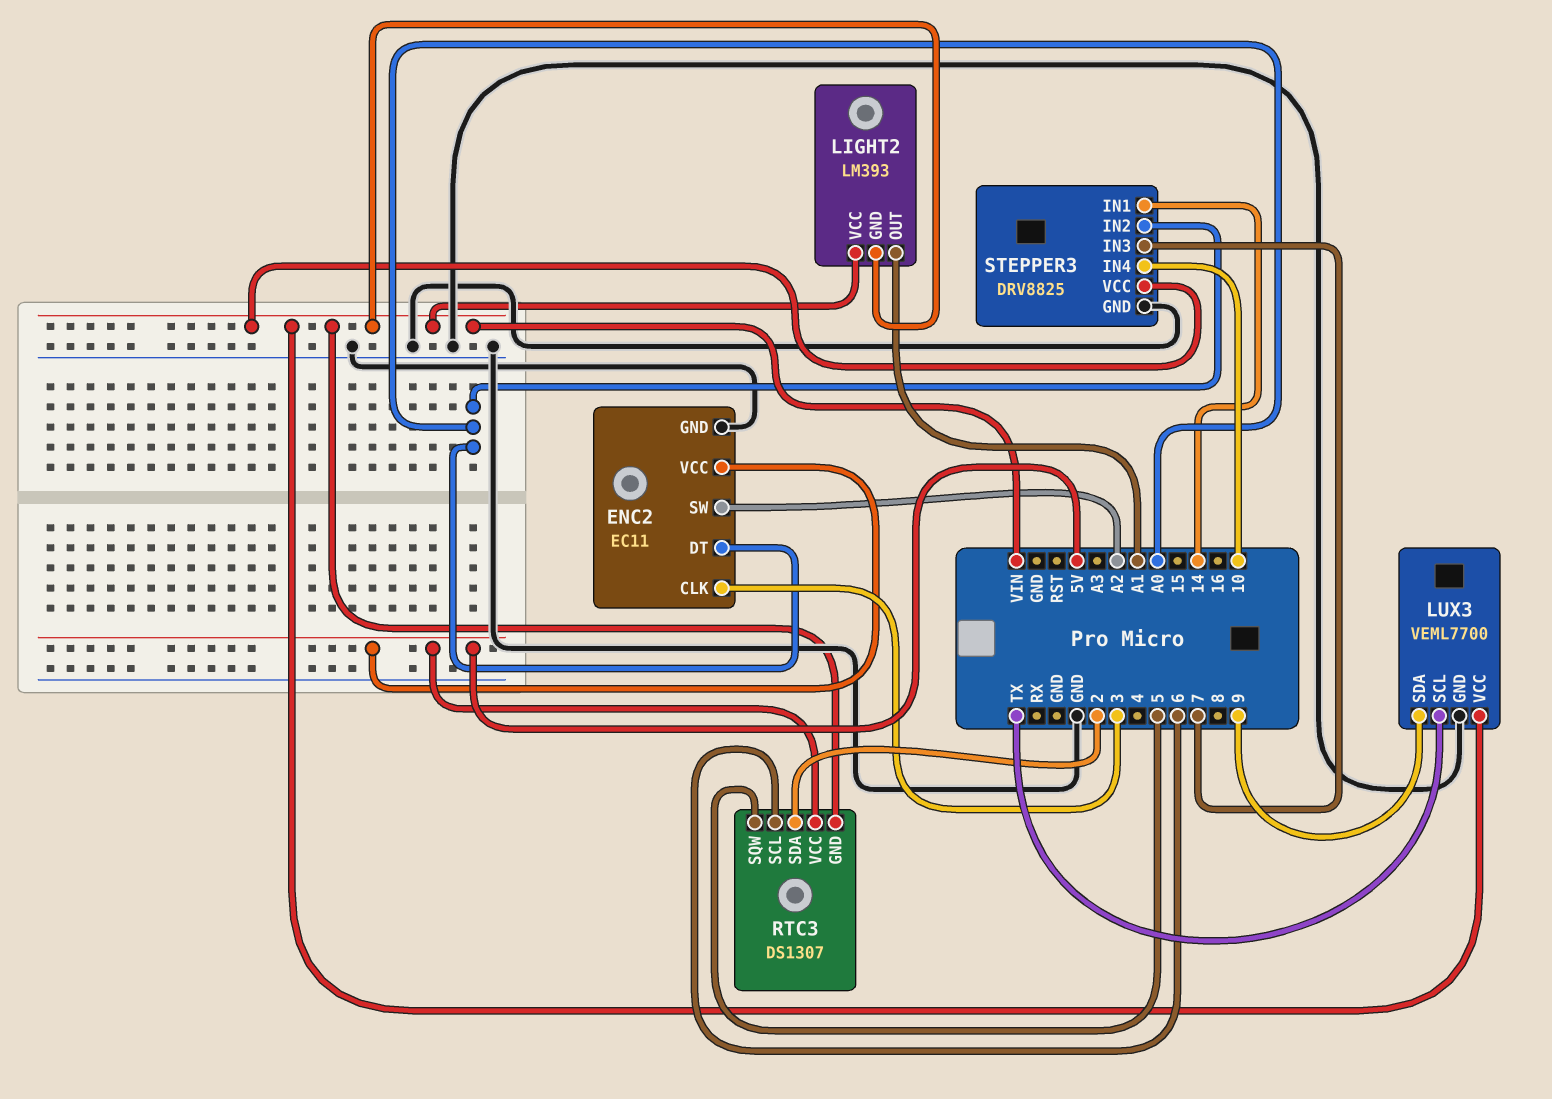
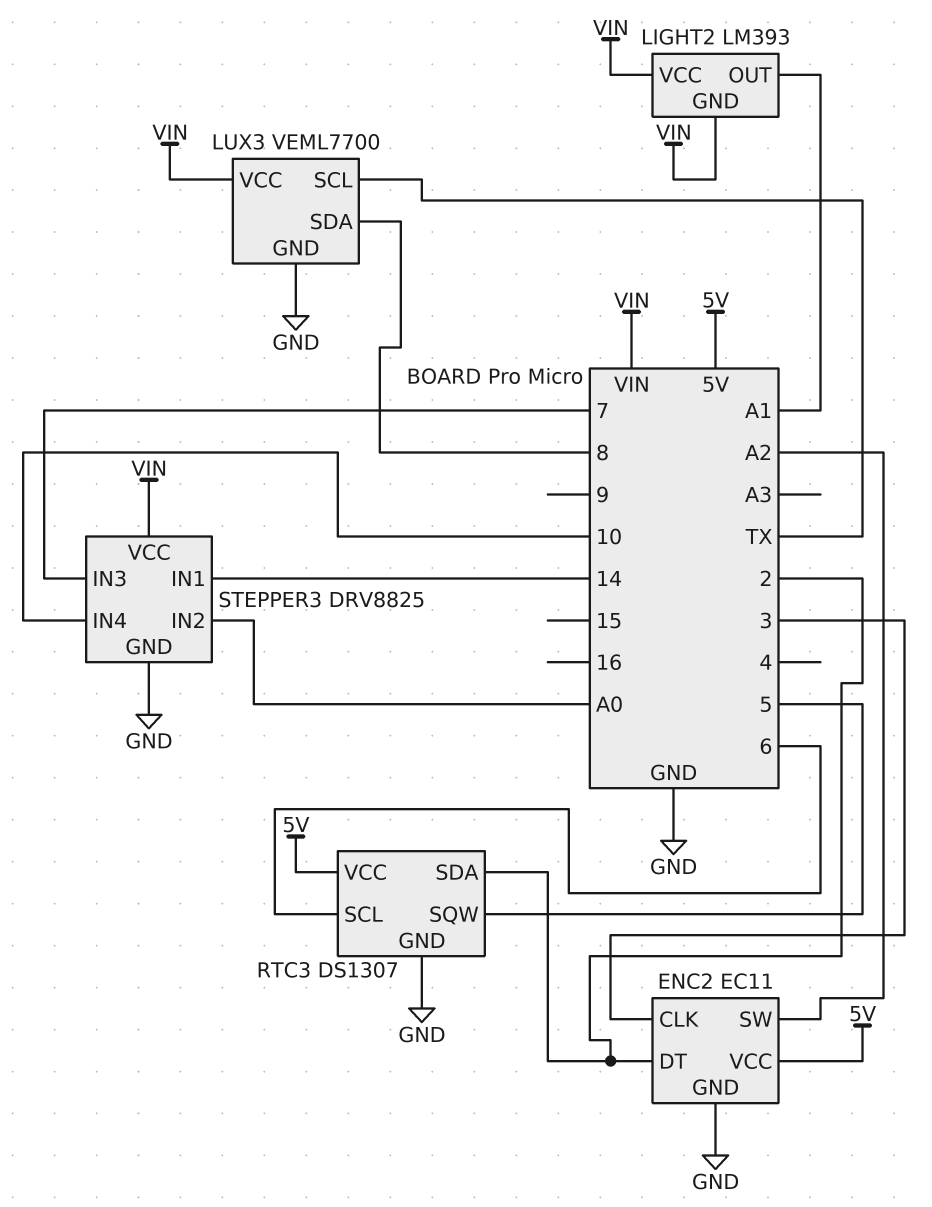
ENC2 pin DT: A0 -> 2
LUX3 pin SDA: 9 -> 8
RTC3 pin GND: VIN -> GND

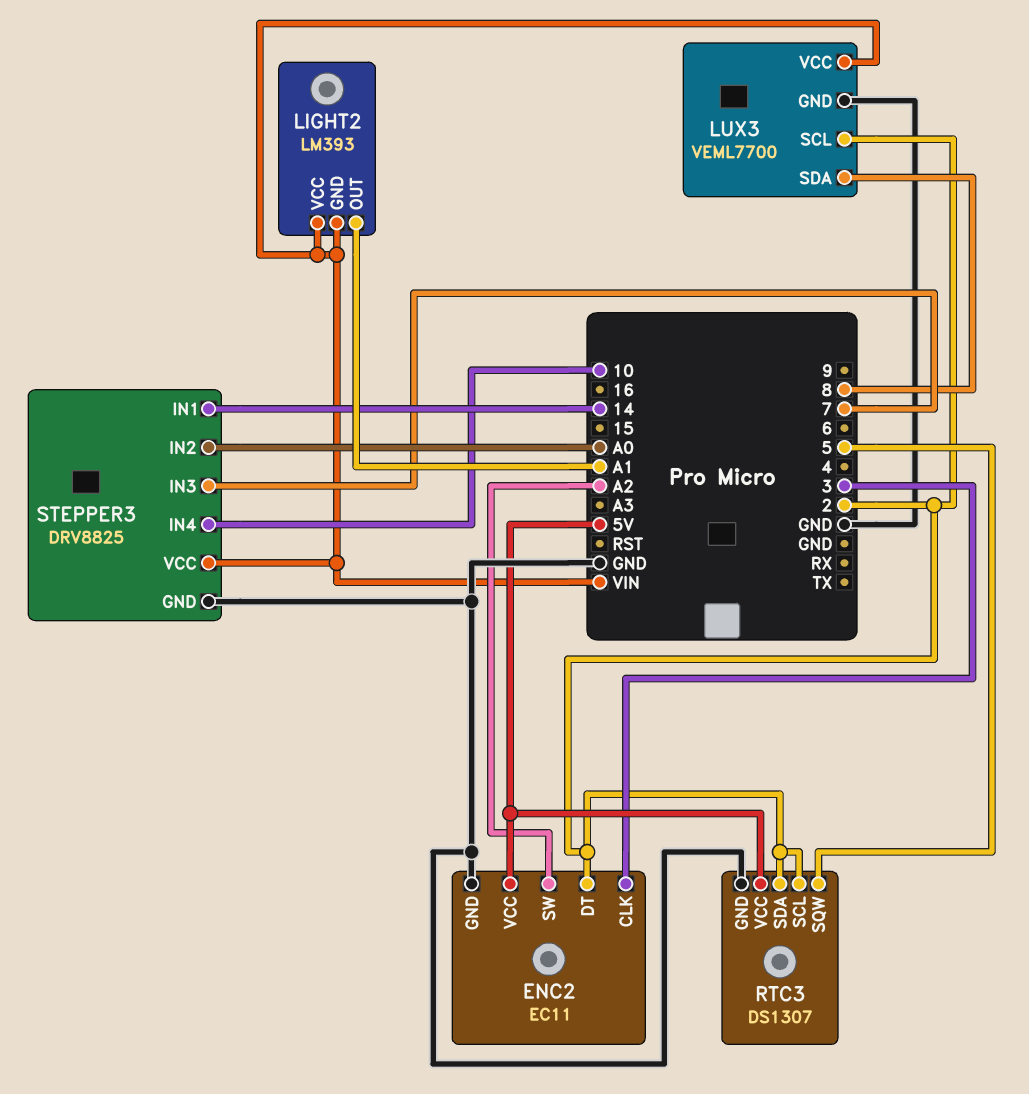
LUX3 pin SCL: TX -> 2
RTC3 pin SCL: 6 -> 2

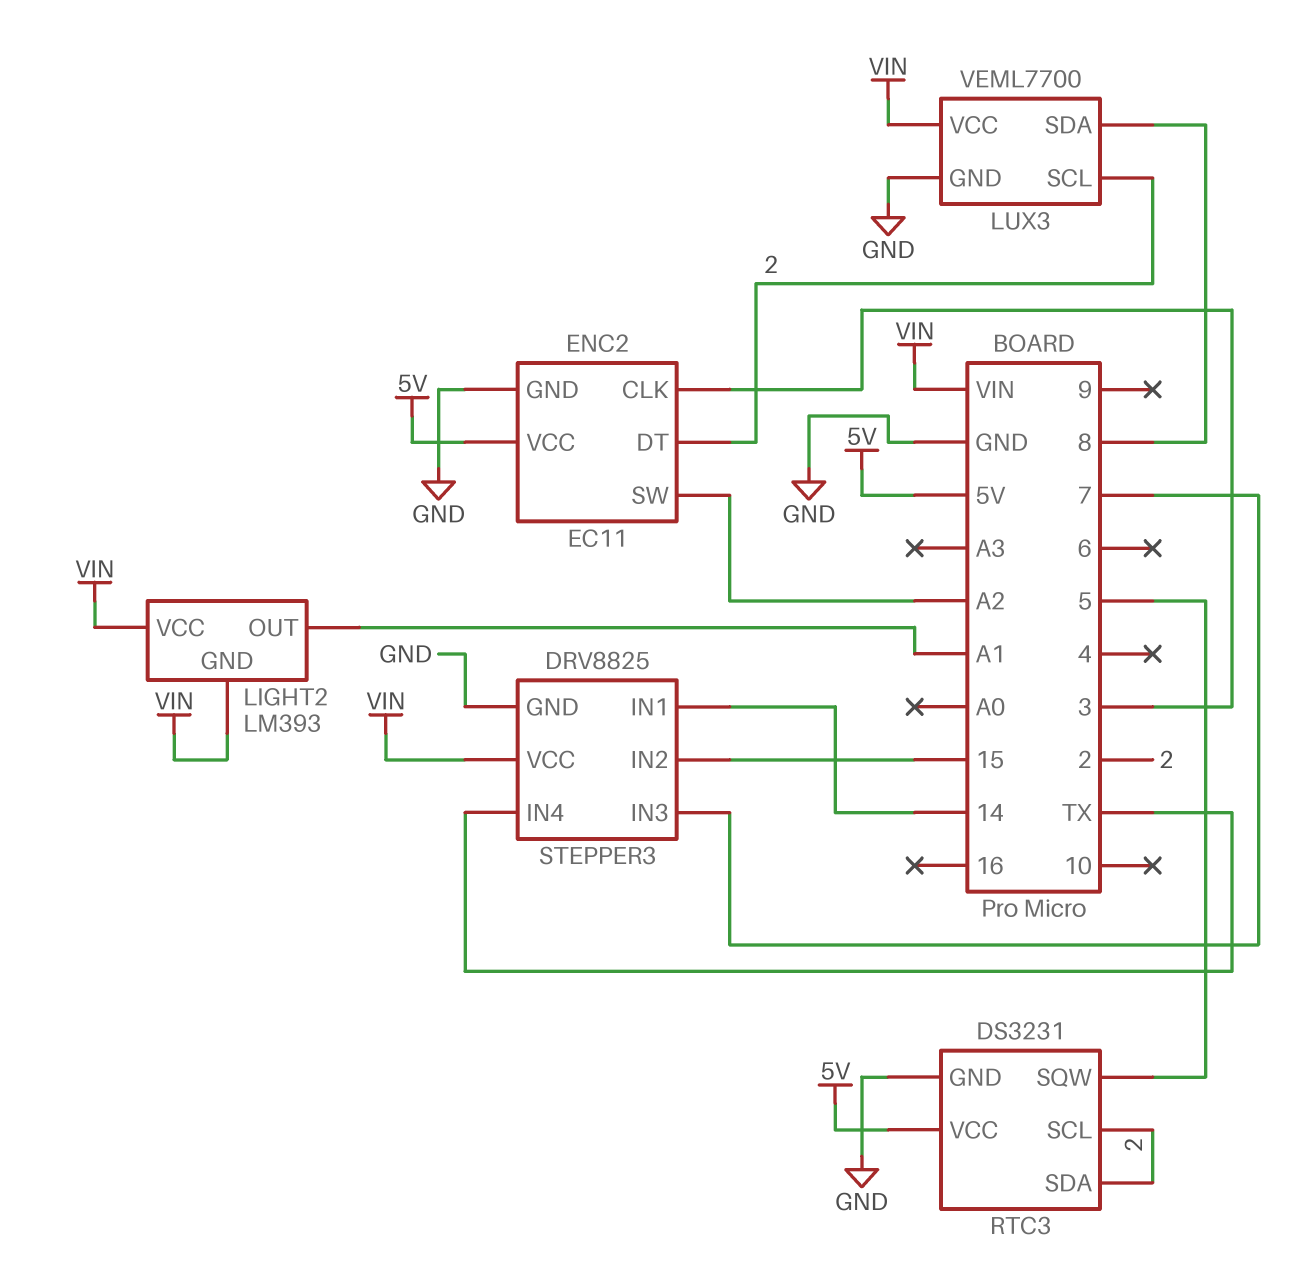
RTC3: DS1307 -> DS3231
STEPPER3 pin IN2: A0 -> 15
STEPPER3 pin IN4: 10 -> TX

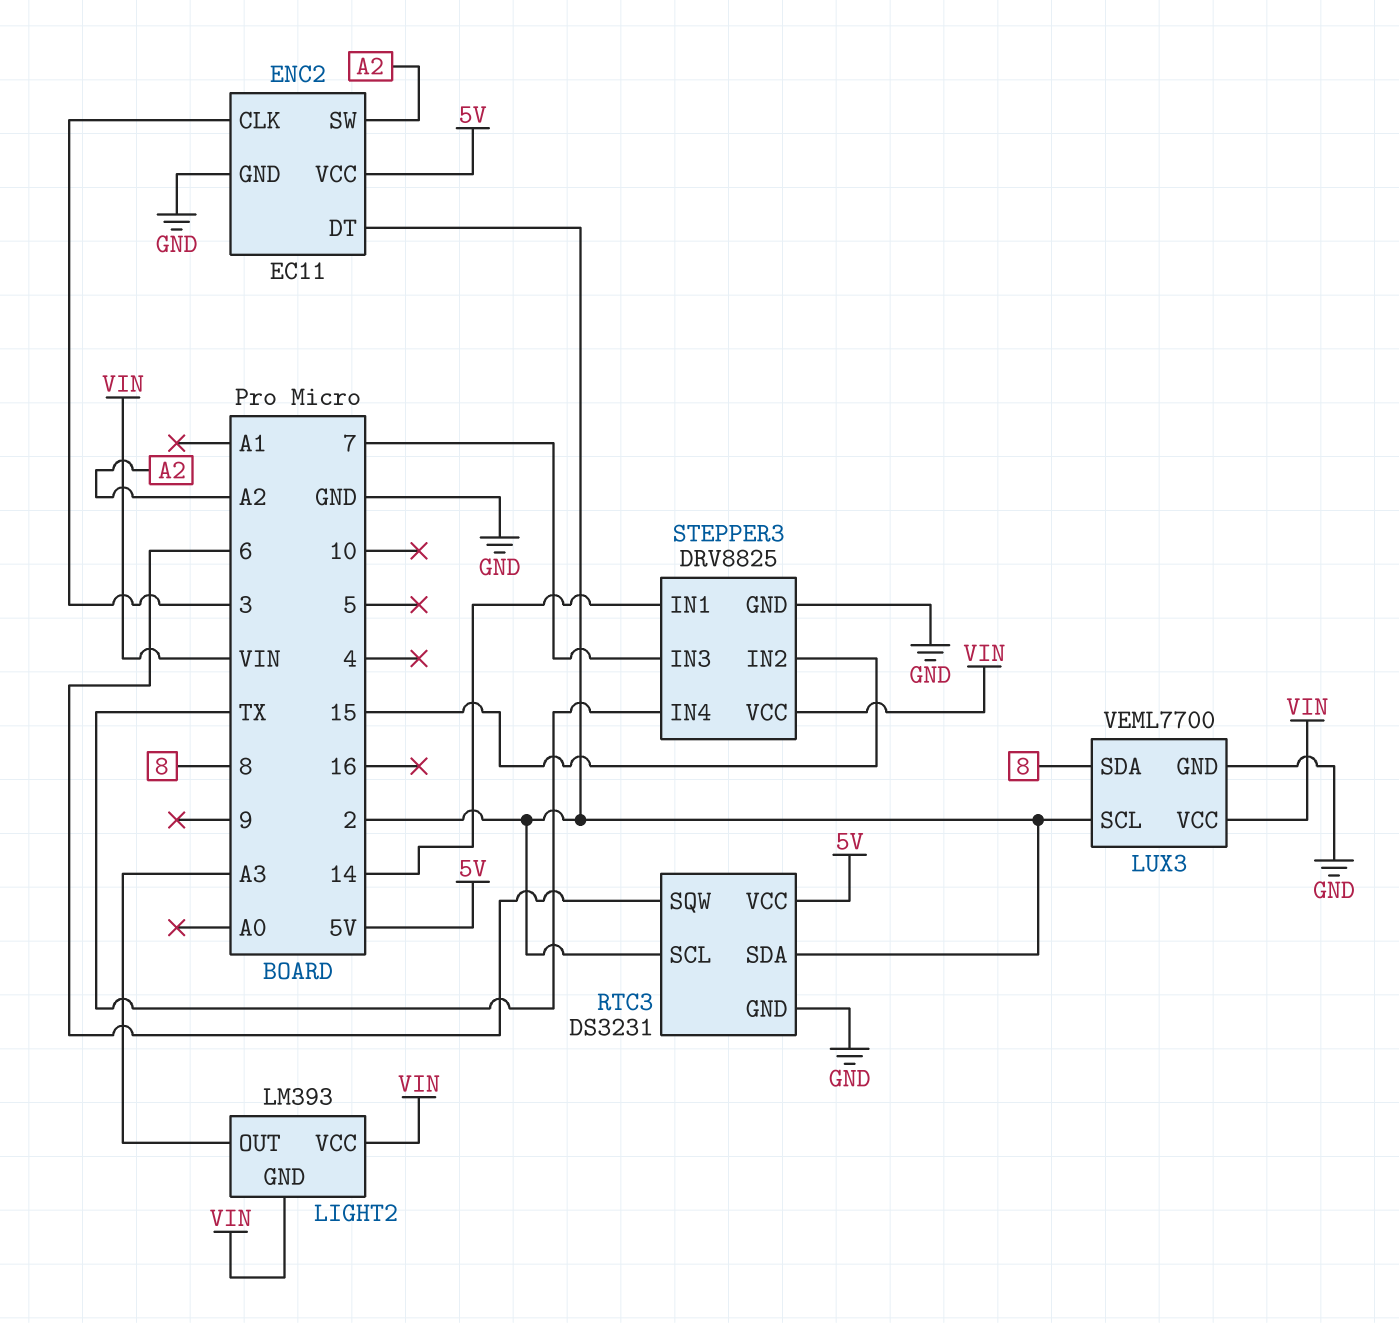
LIGHT2 pin OUT: A1 -> A3
RTC3 pin SQW: 5 -> 6

